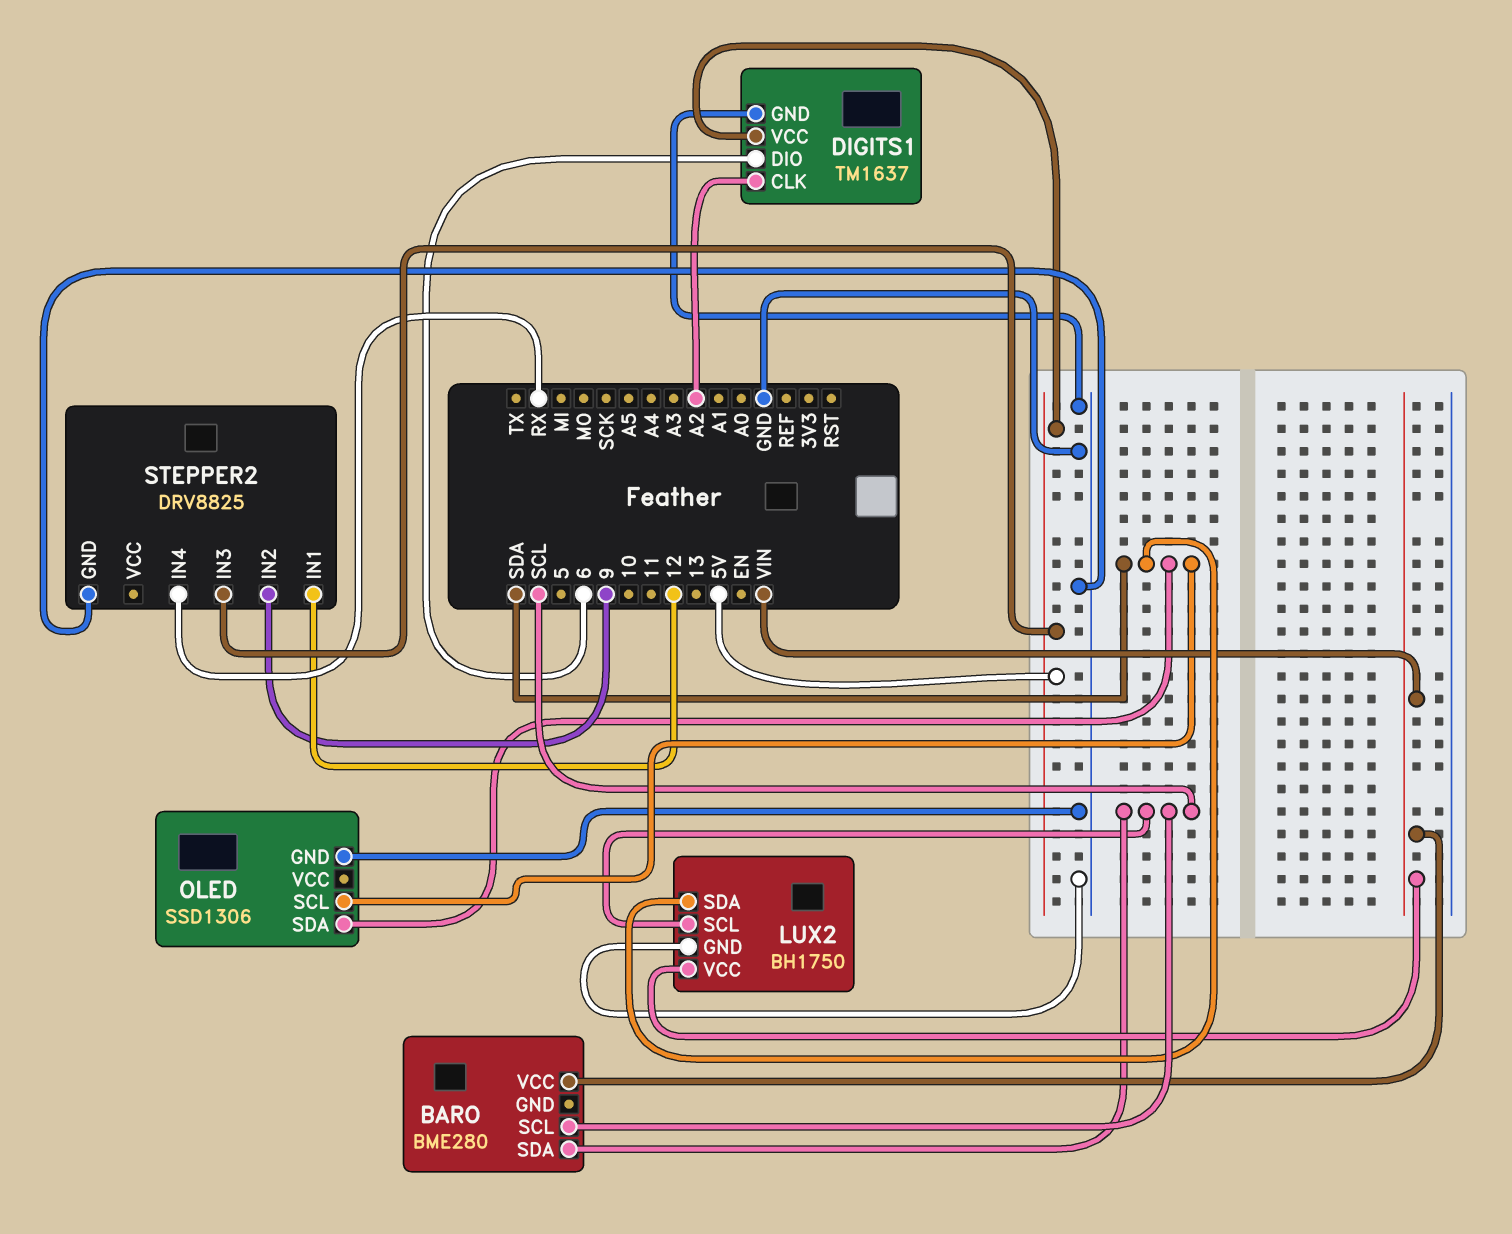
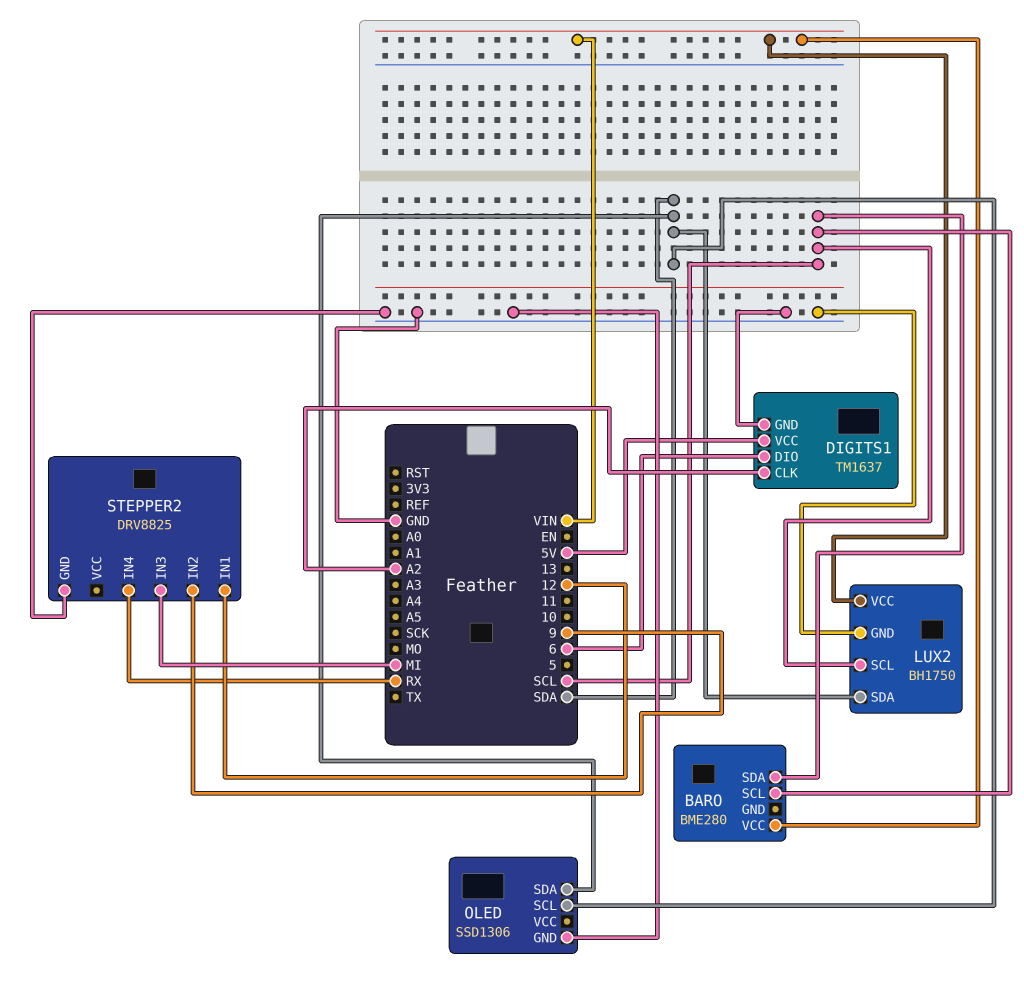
STEPPER2 pin IN3: 5V -> MI

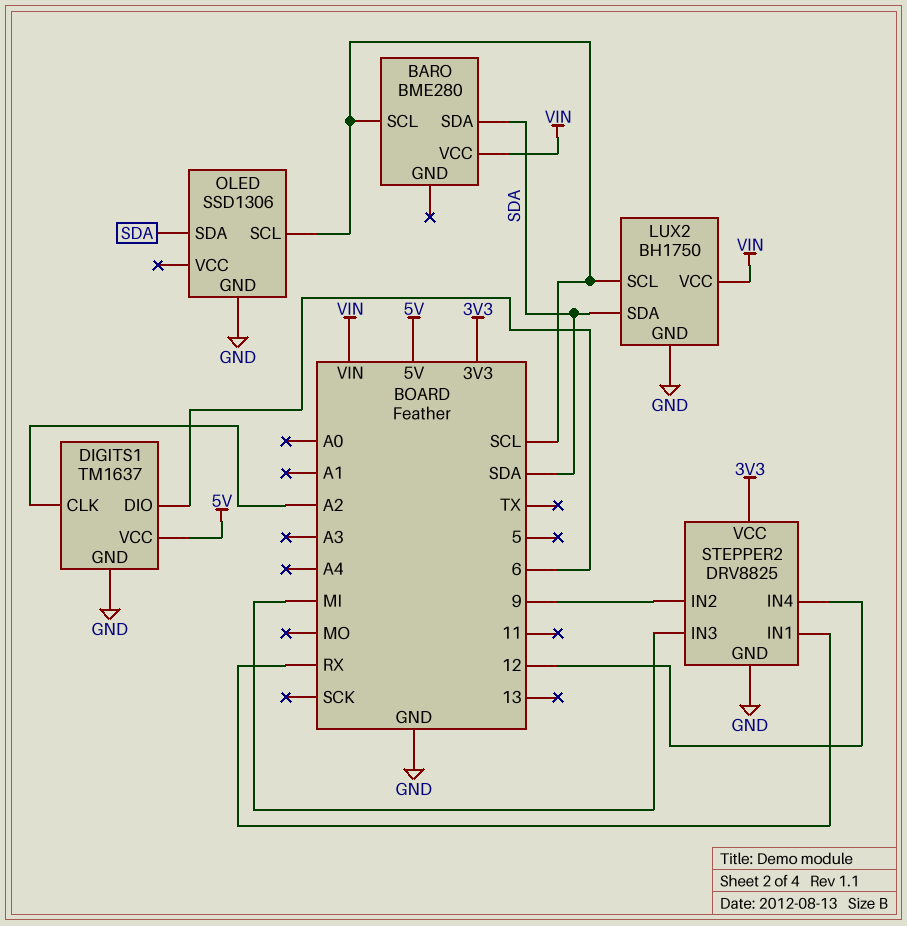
BARO pin SDA: SCL -> SDA
OLED pin SCL: SDA -> SCL
STEPPER2 pin IN1: 12 -> RX
STEPPER2 pin IN4: RX -> 12
STEPPER2 pin VCC: none -> 3V3

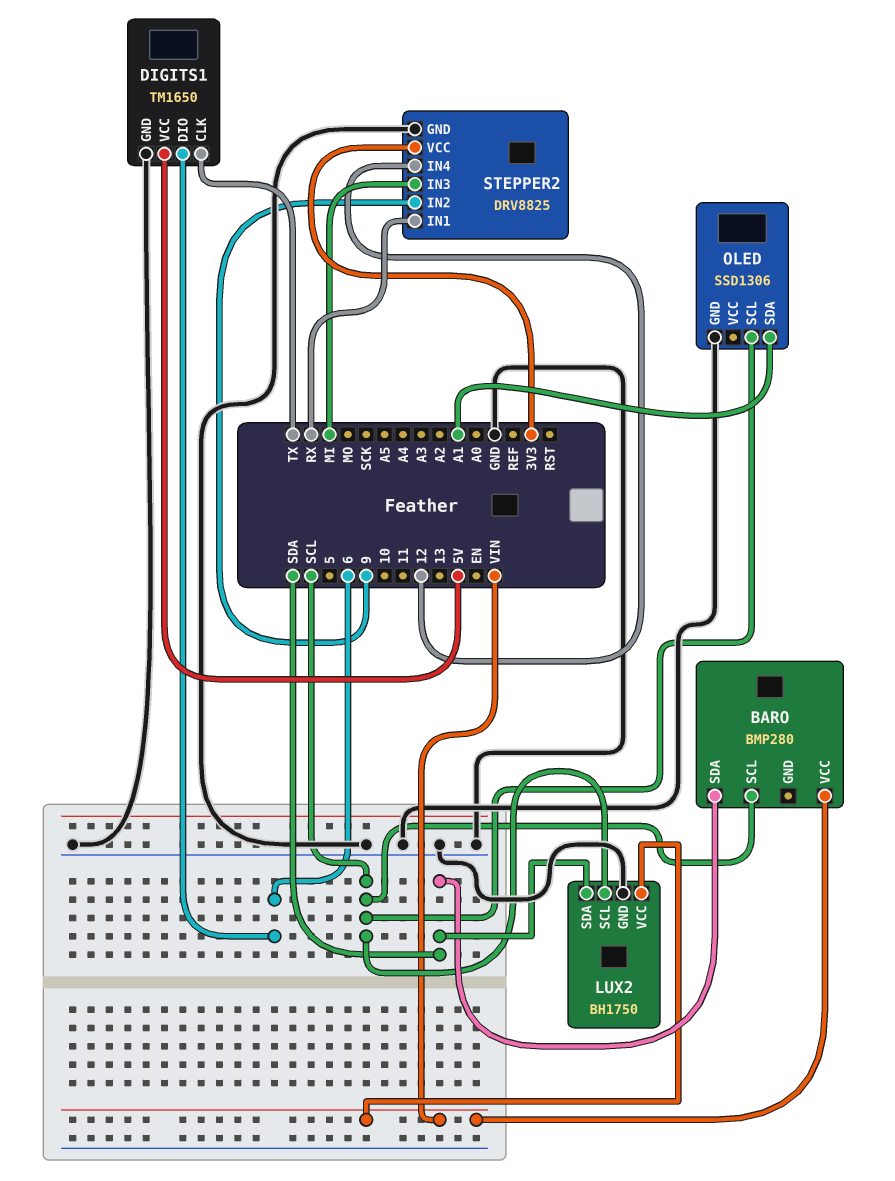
BARO: BME280 -> BMP280
DIGITS1: TM1637 -> TM1650
DIGITS1 pin CLK: A2 -> TX
OLED pin SDA: SDA -> A1

